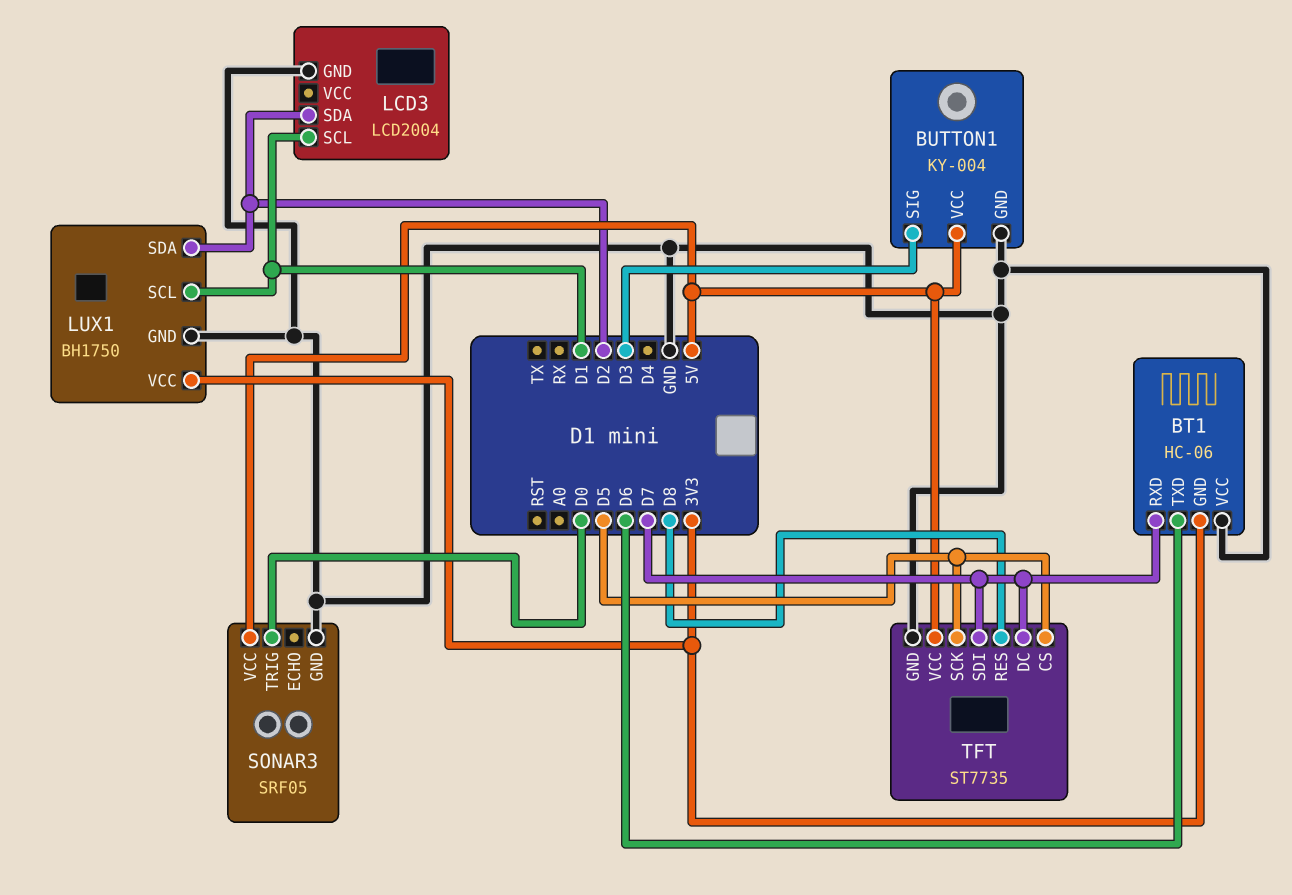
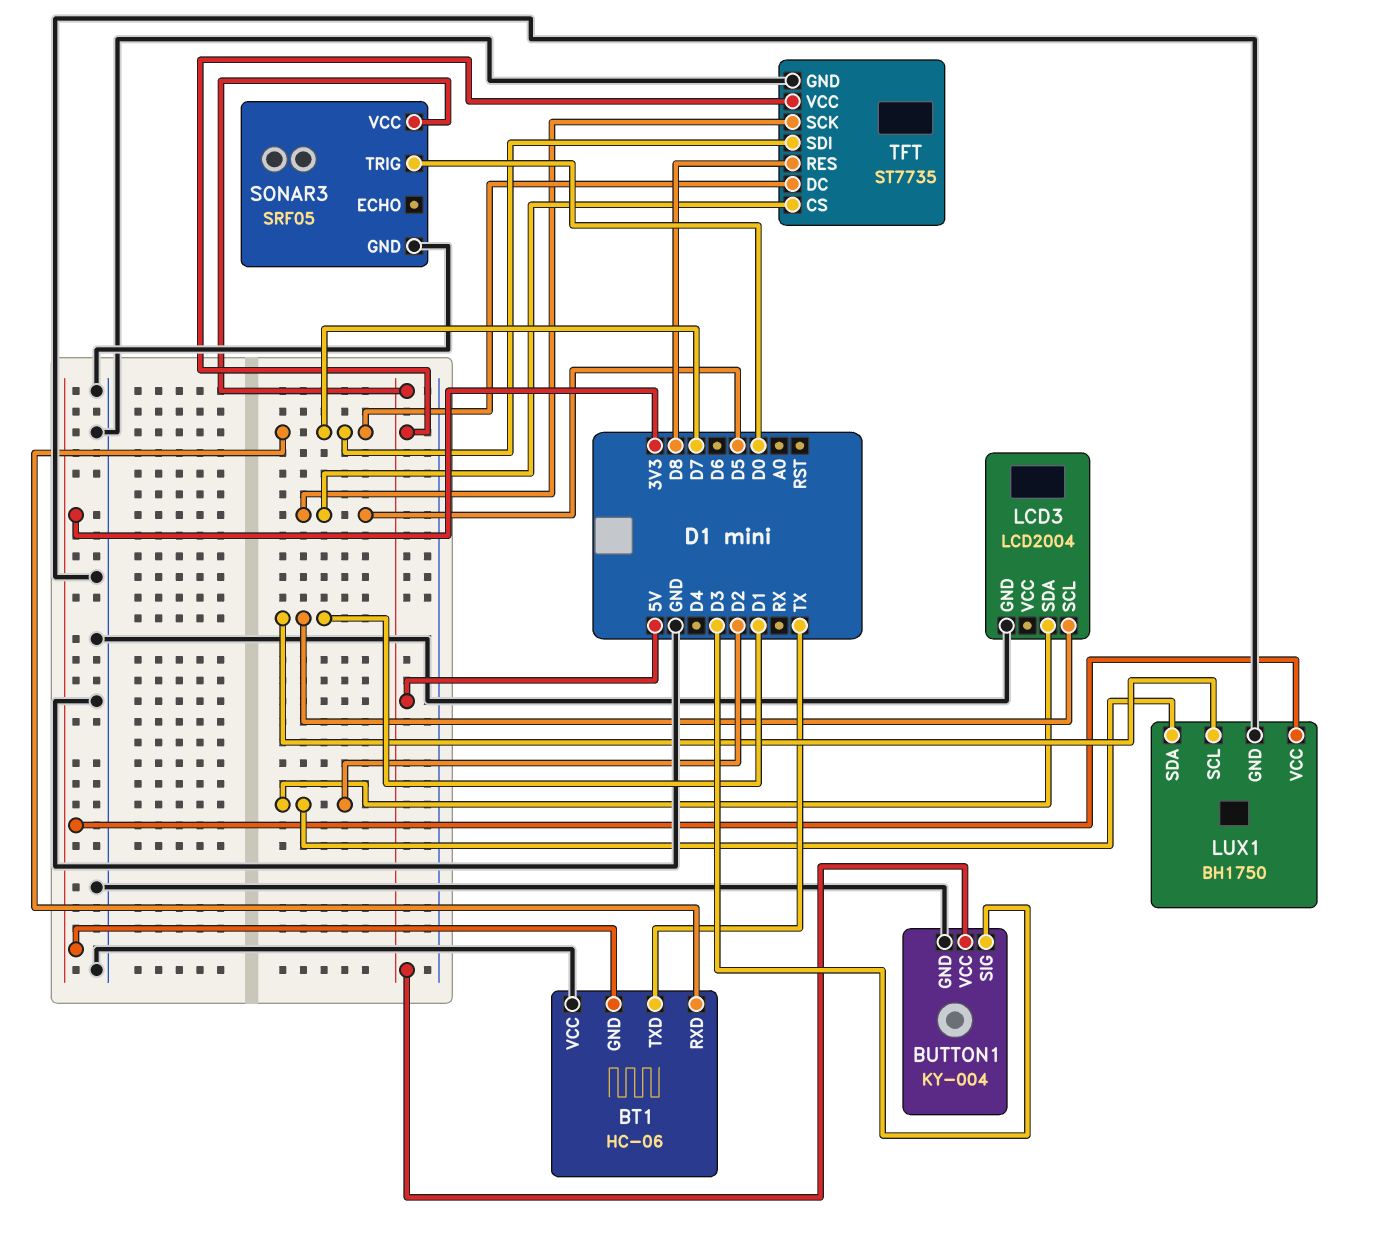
BT1 pin TXD: D6 -> TX

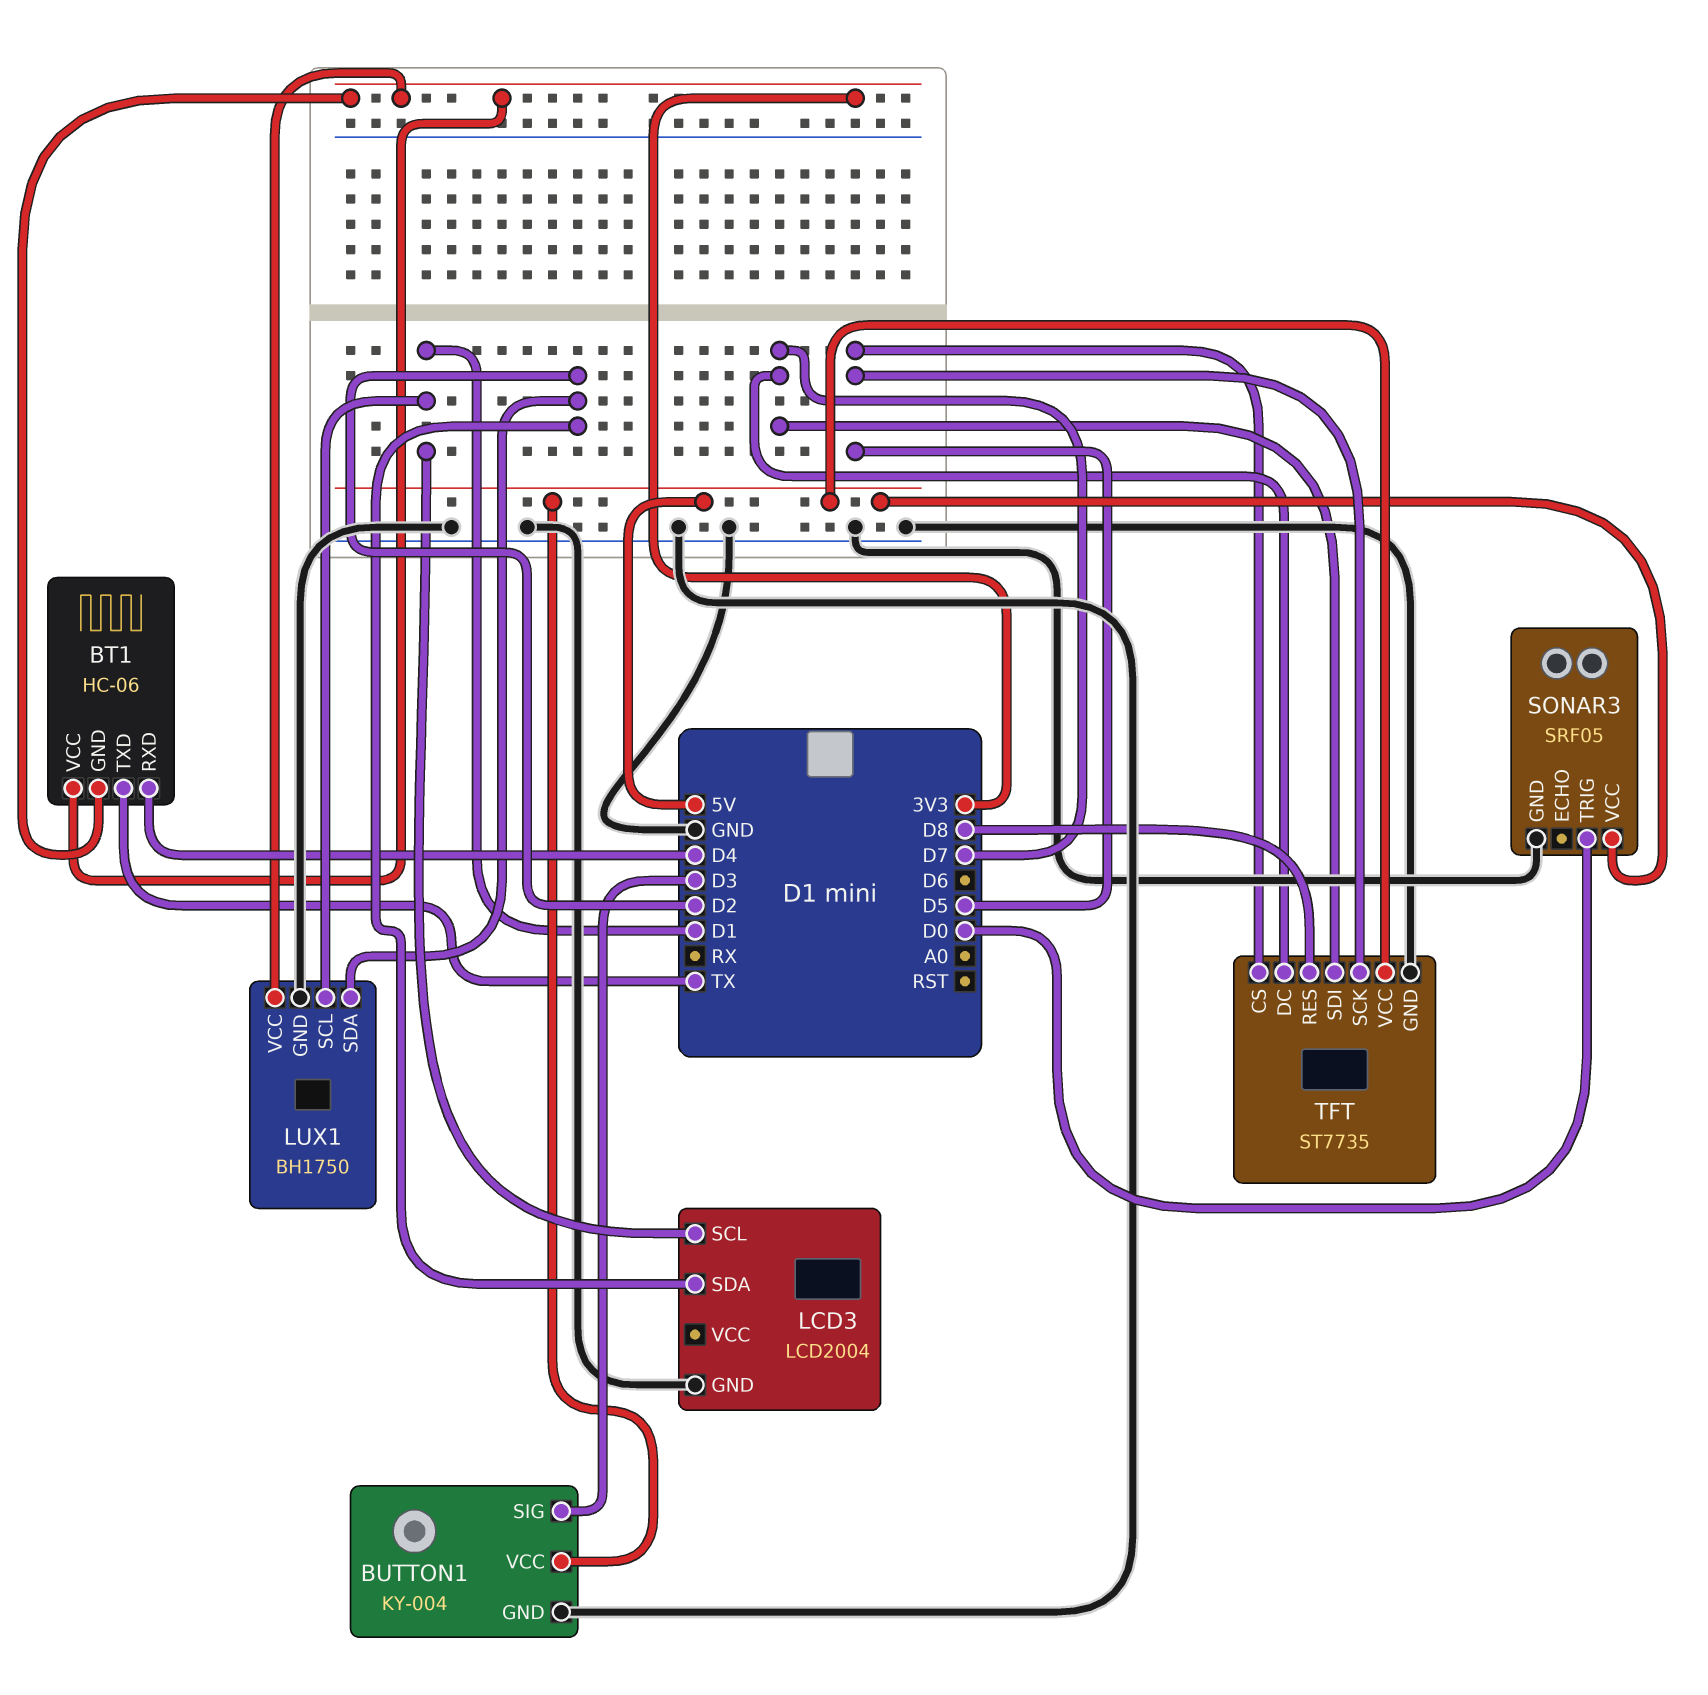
BT1 pin RXD: D7 -> D4
BT1 pin VCC: GND -> 3V3

